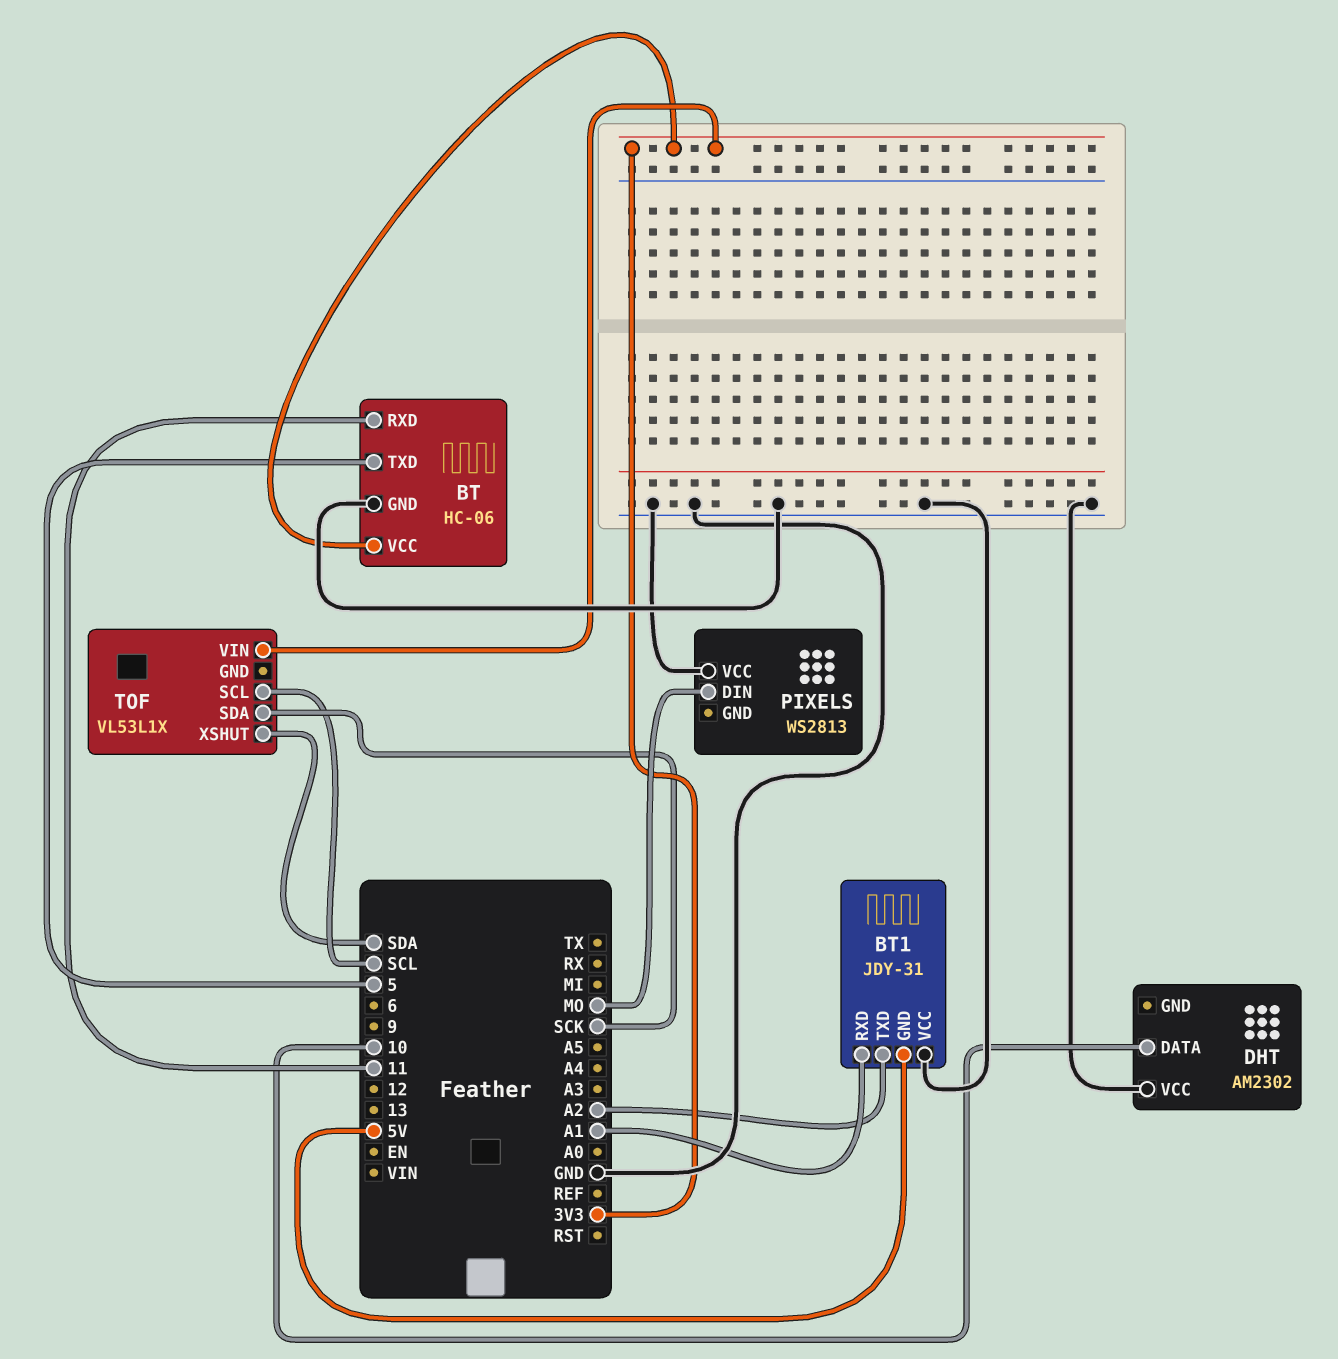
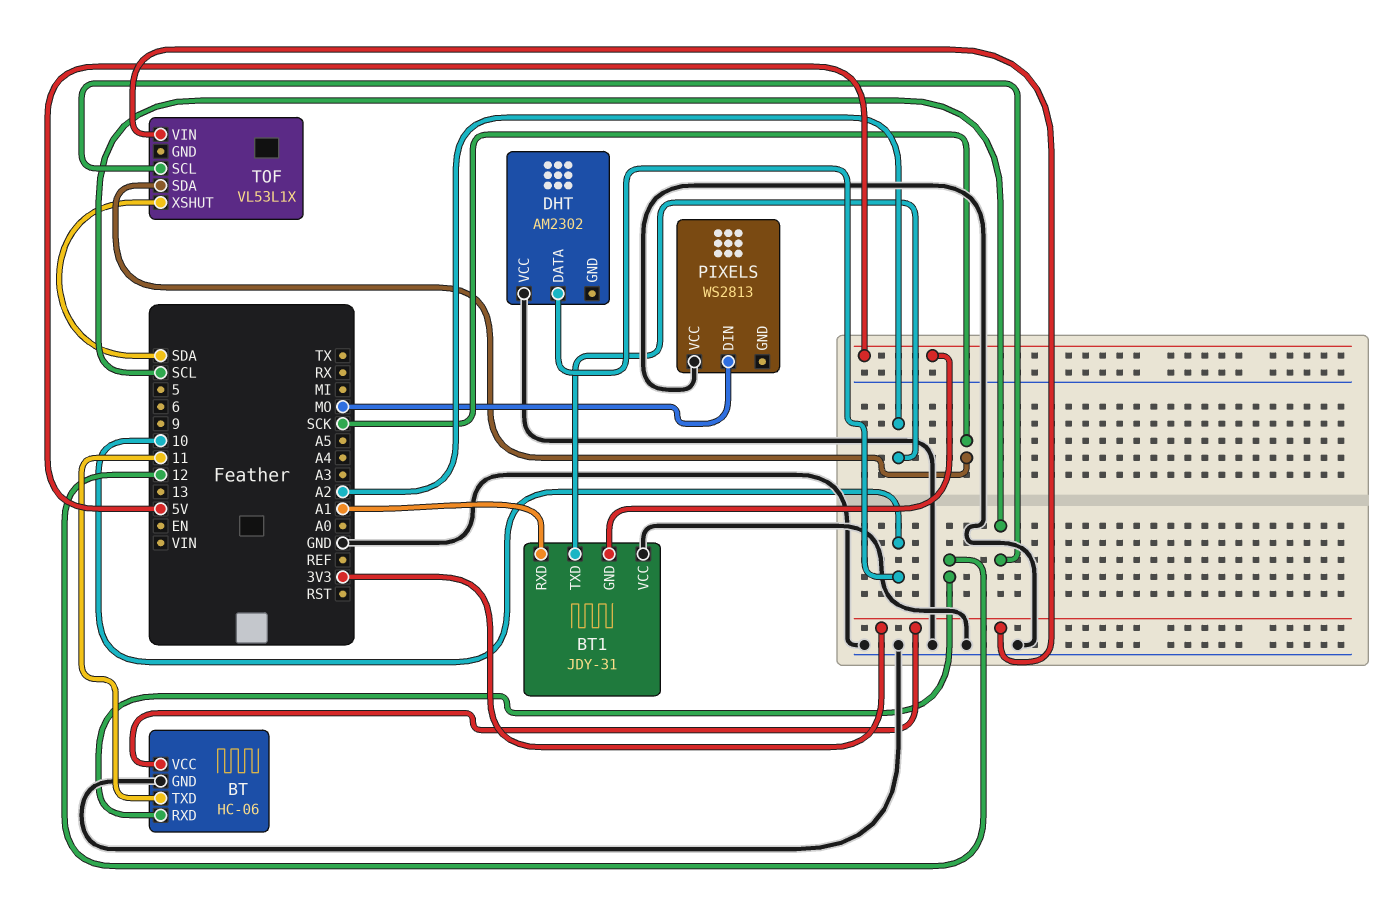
BT pin RXD: 11 -> 12
BT pin TXD: 5 -> 11

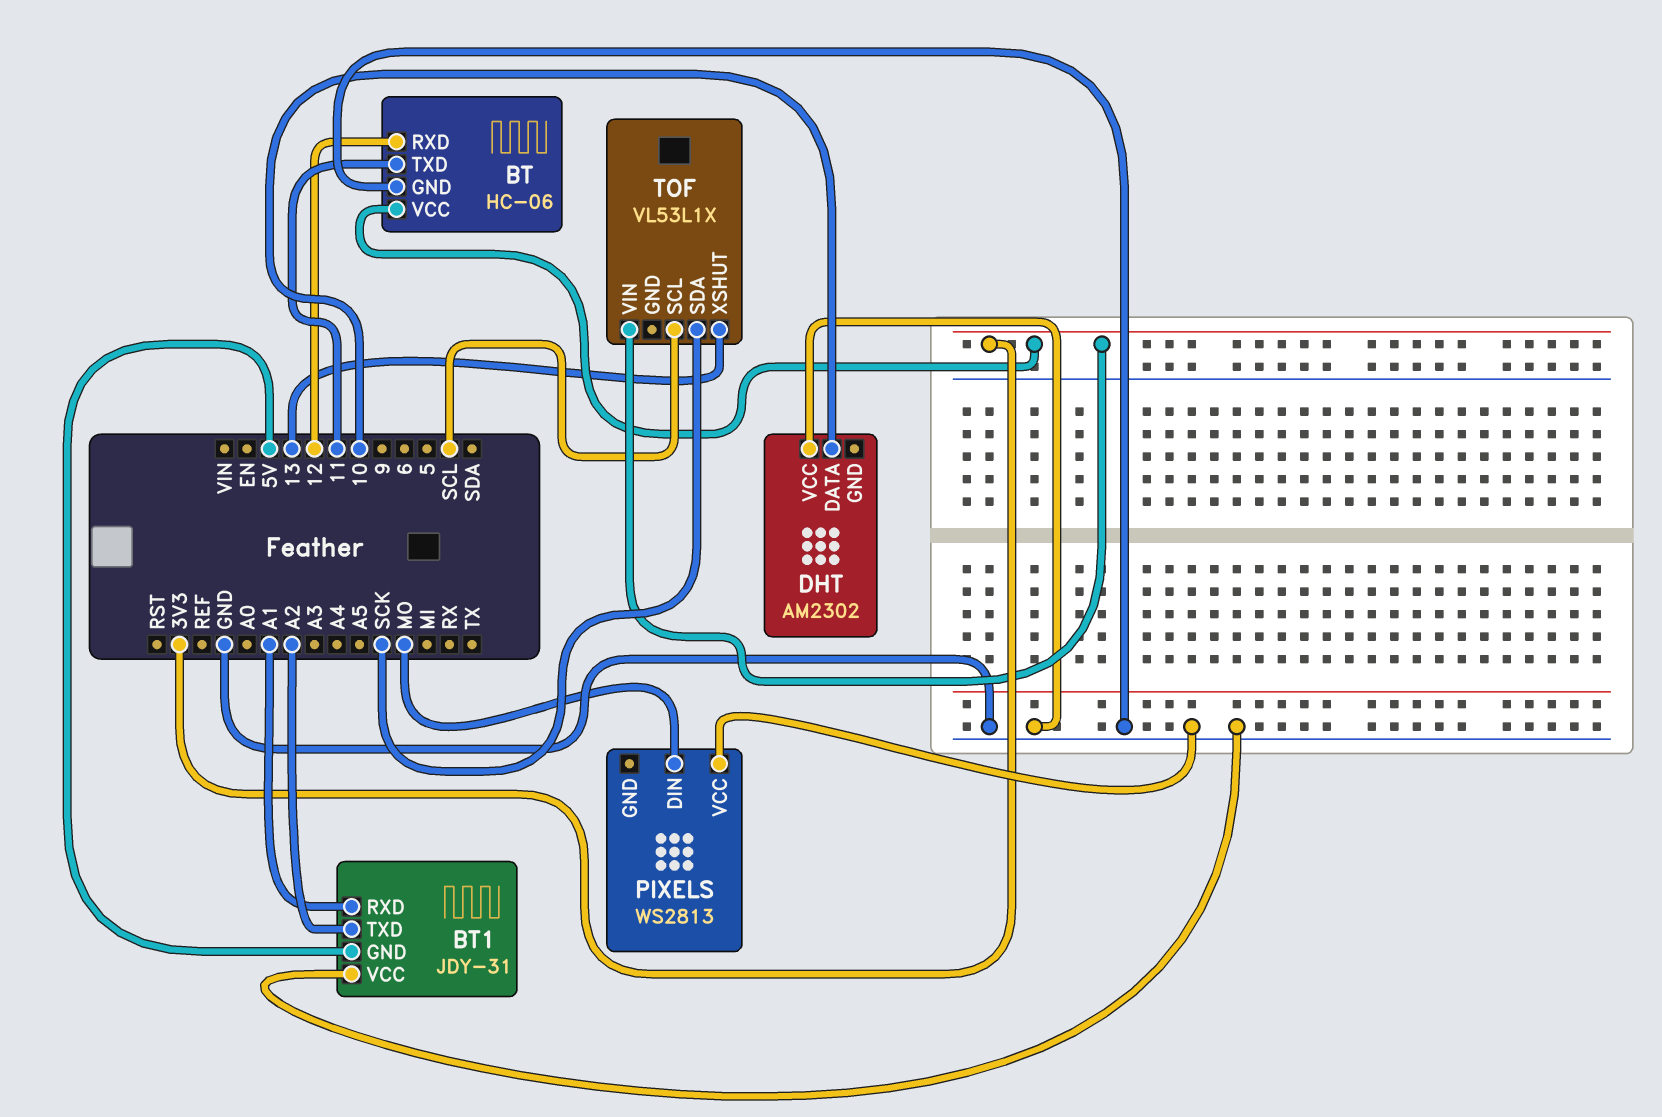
TOF pin XSHUT: SDA -> 13

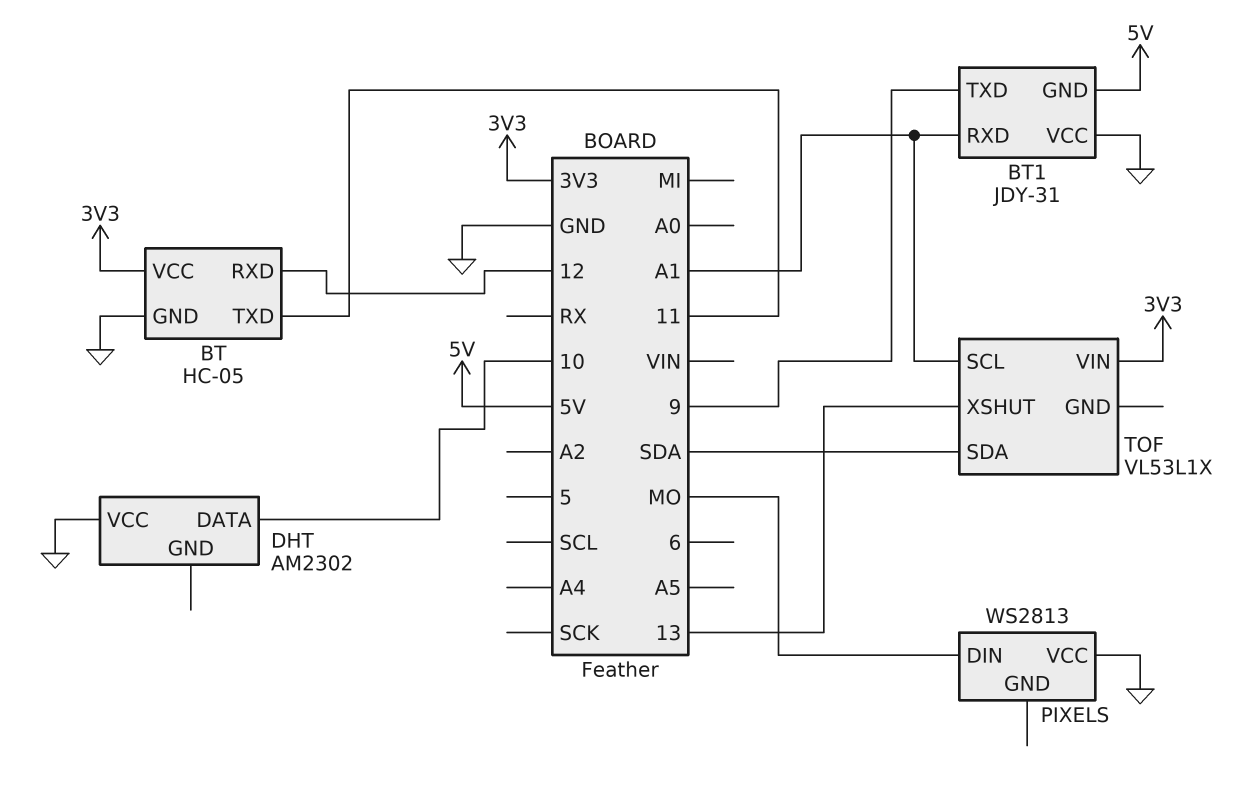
BT: HC-06 -> HC-05
BT1 pin TXD: A2 -> 9
TOF pin SCL: SCL -> A1
TOF pin SDA: SCK -> SDA

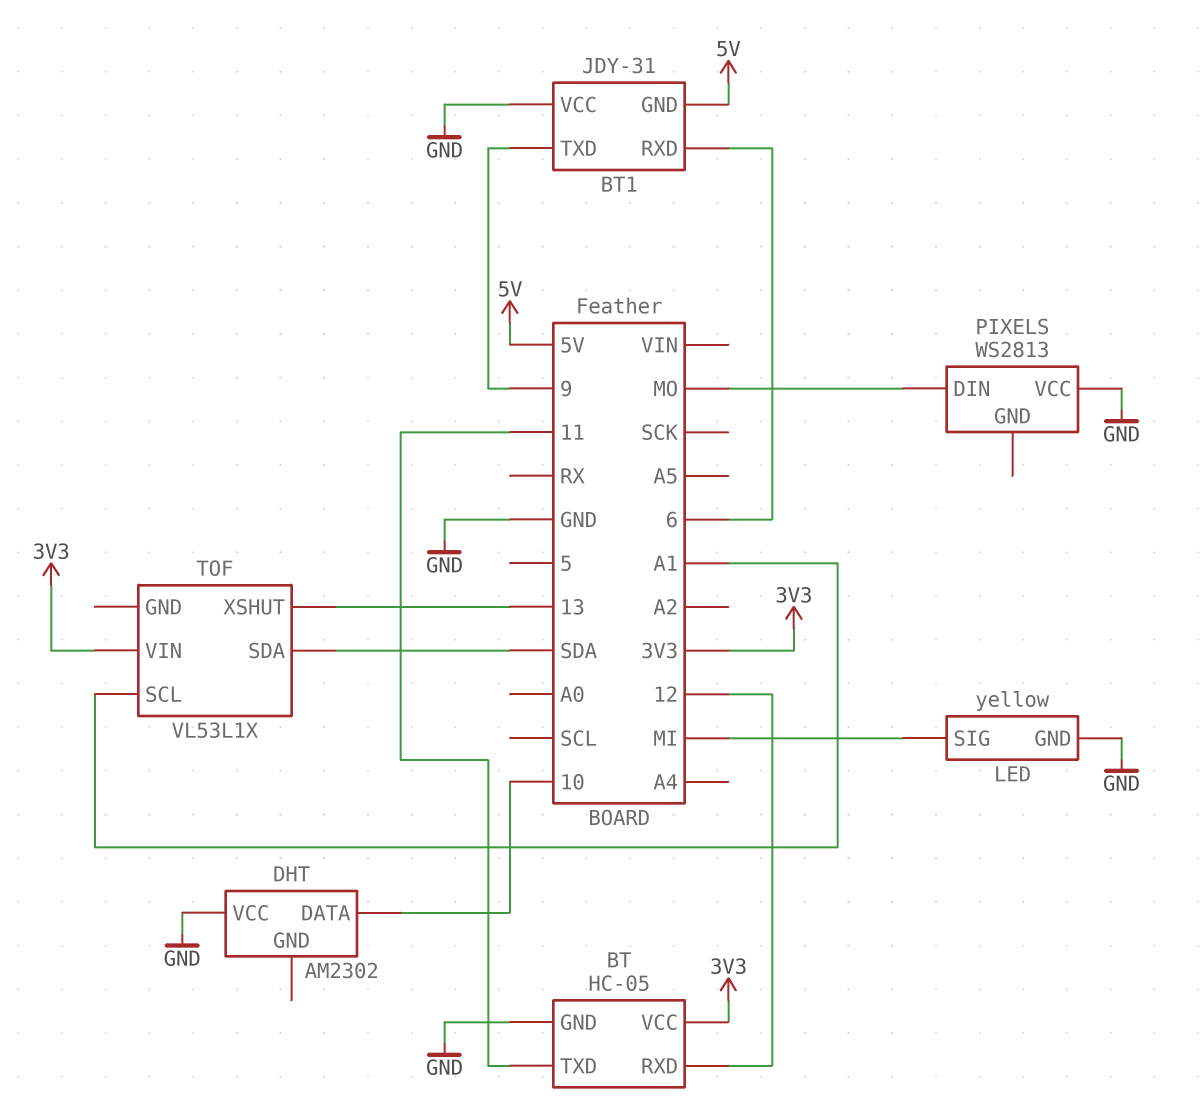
BT1 pin RXD: A1 -> 6
LED: none -> yellow
LED pin GND: none -> GND
LED pin SIG: none -> MI

